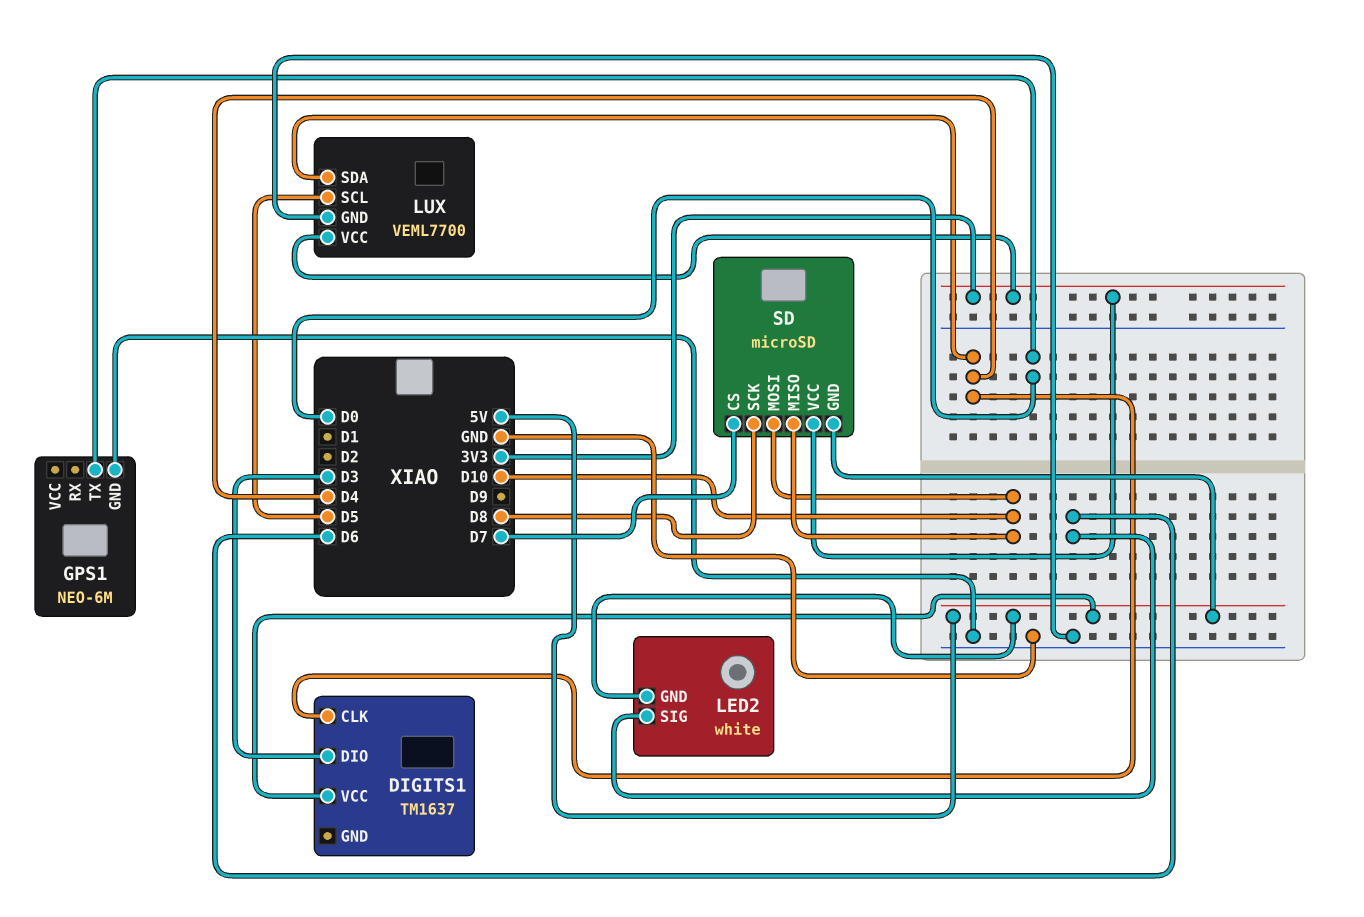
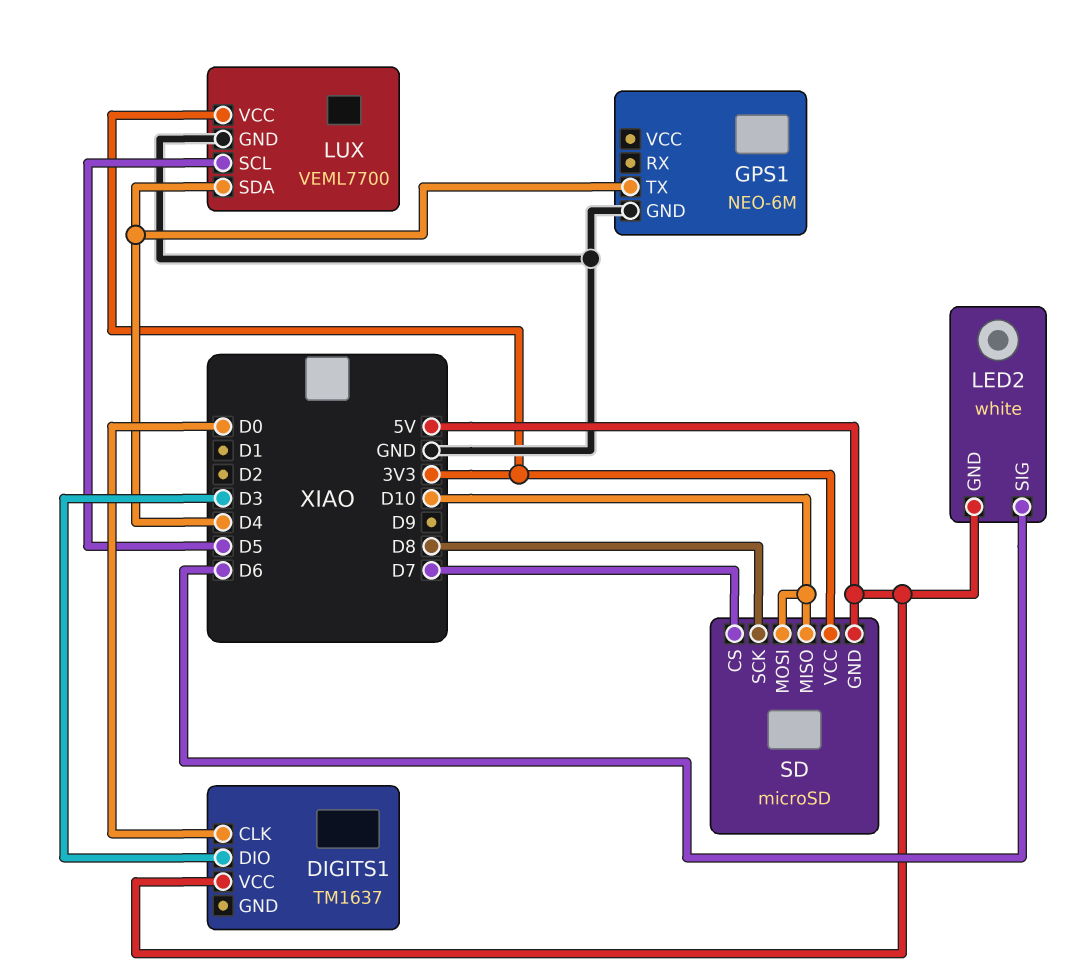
DIGITS1 pin CLK: D4 -> D0
GPS1 pin TX: D0 -> D4

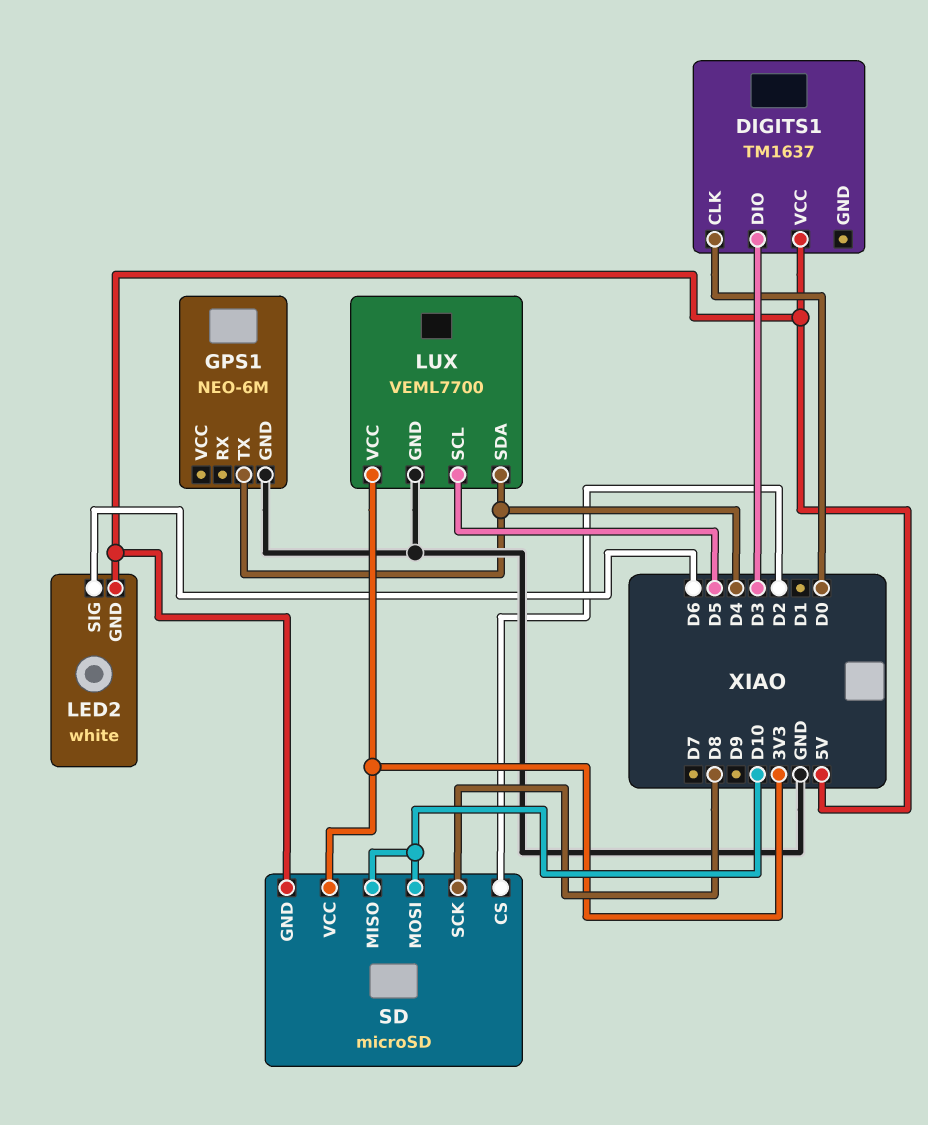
SD pin CS: D7 -> D2

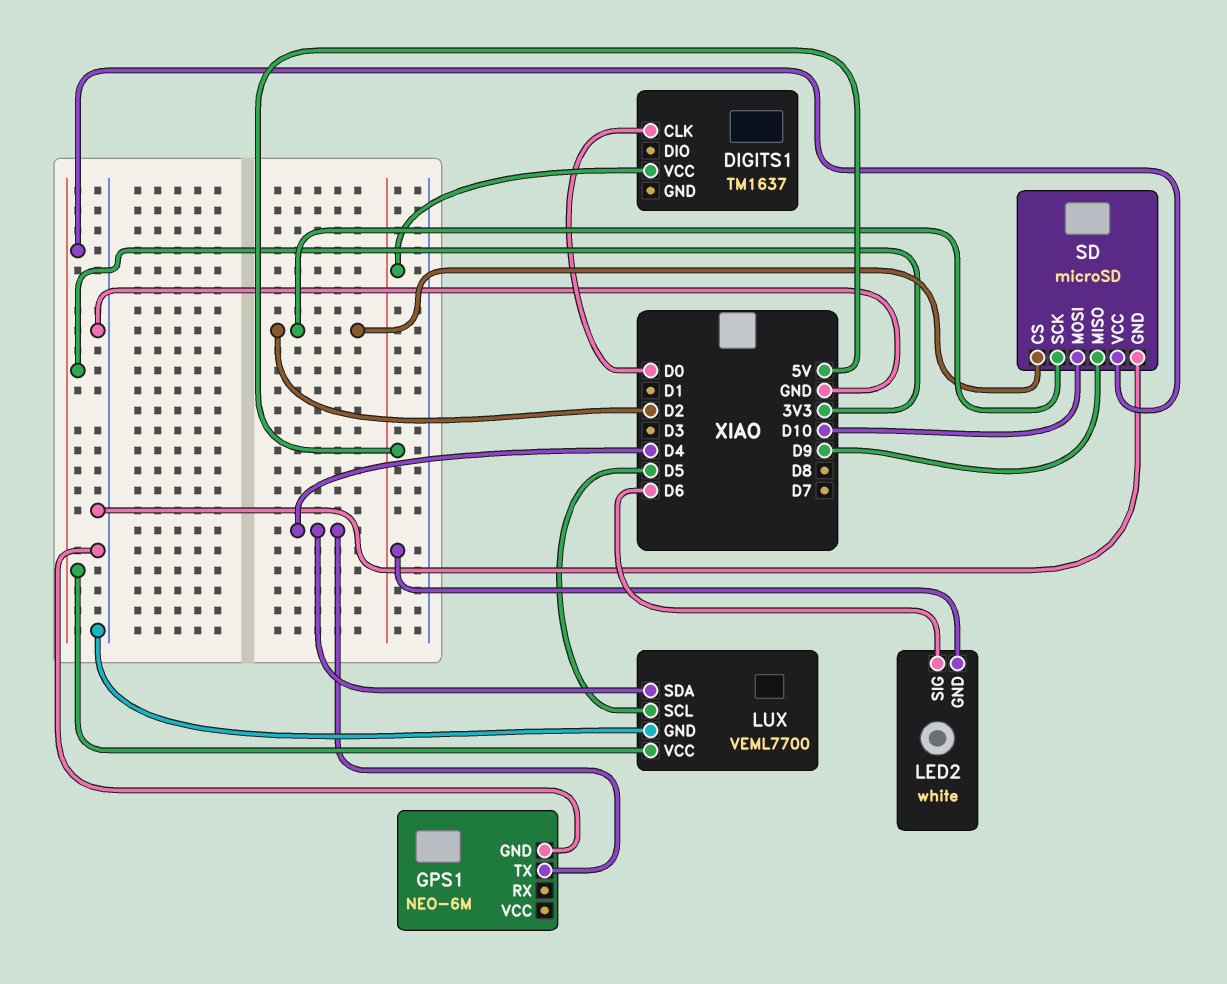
DIGITS1 pin DIO: D3 -> none
SD pin GND: 5V -> GND
SD pin MISO: D10 -> D9
SD pin SCK: D8 -> D2

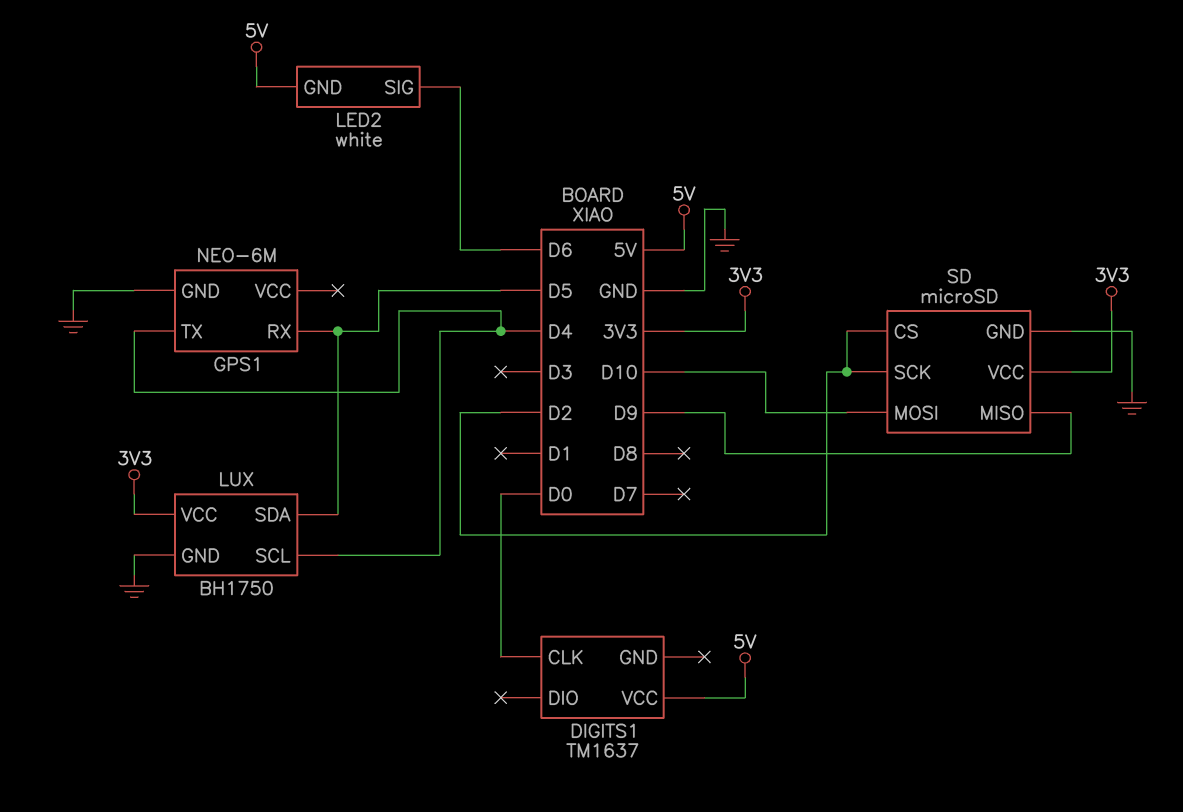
GPS1 pin RX: none -> D5
LUX: VEML7700 -> BH1750
LUX pin SCL: D5 -> D4
LUX pin SDA: D4 -> D5

